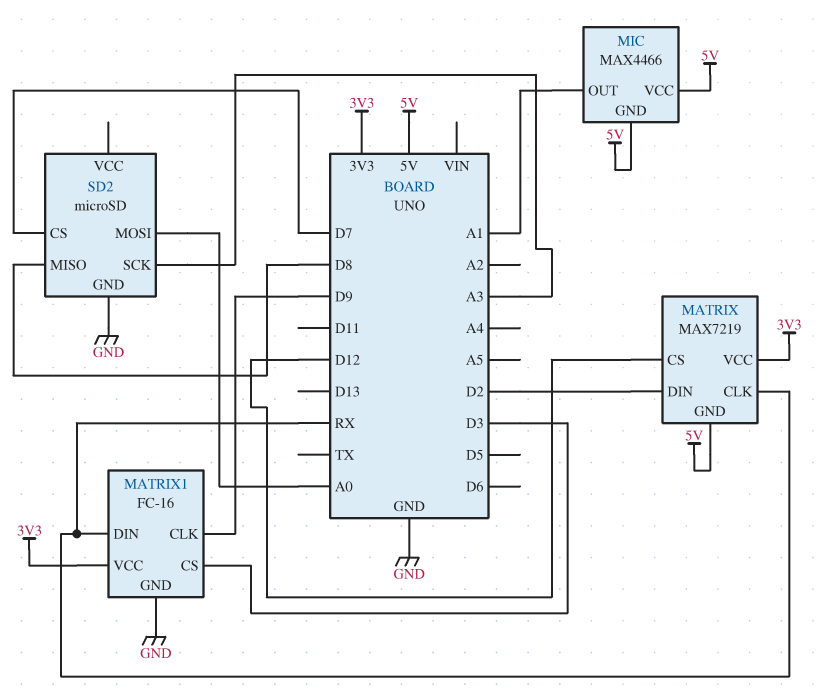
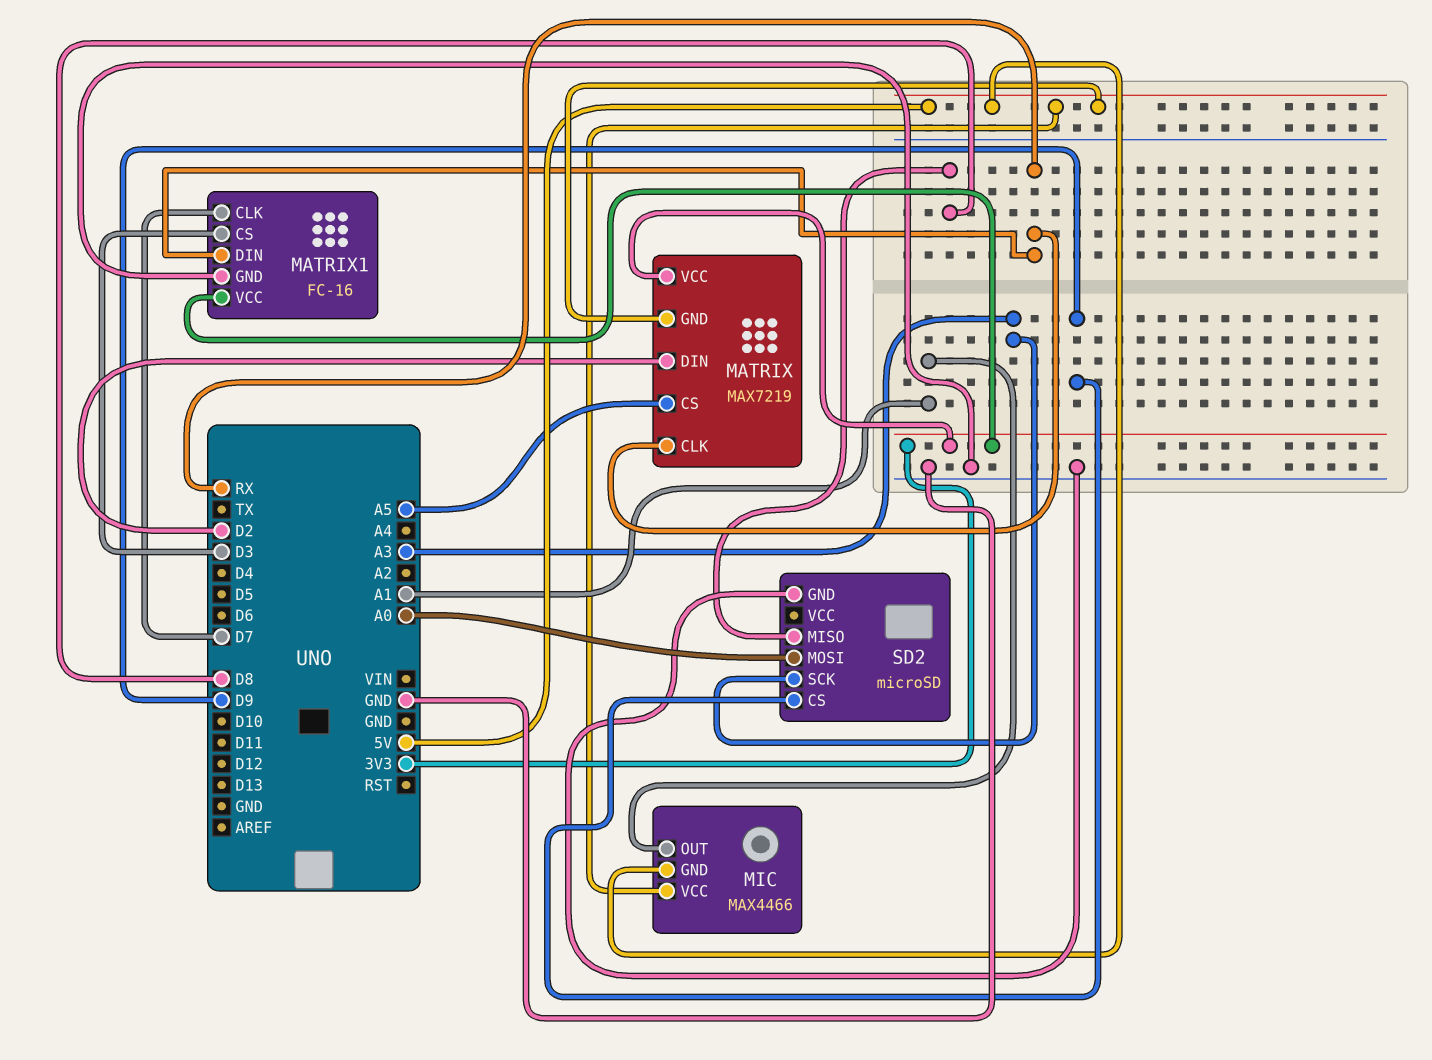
MATRIX pin CS: D12 -> A5
MATRIX1 pin CLK: D9 -> D7
SD2 pin CS: D7 -> D9

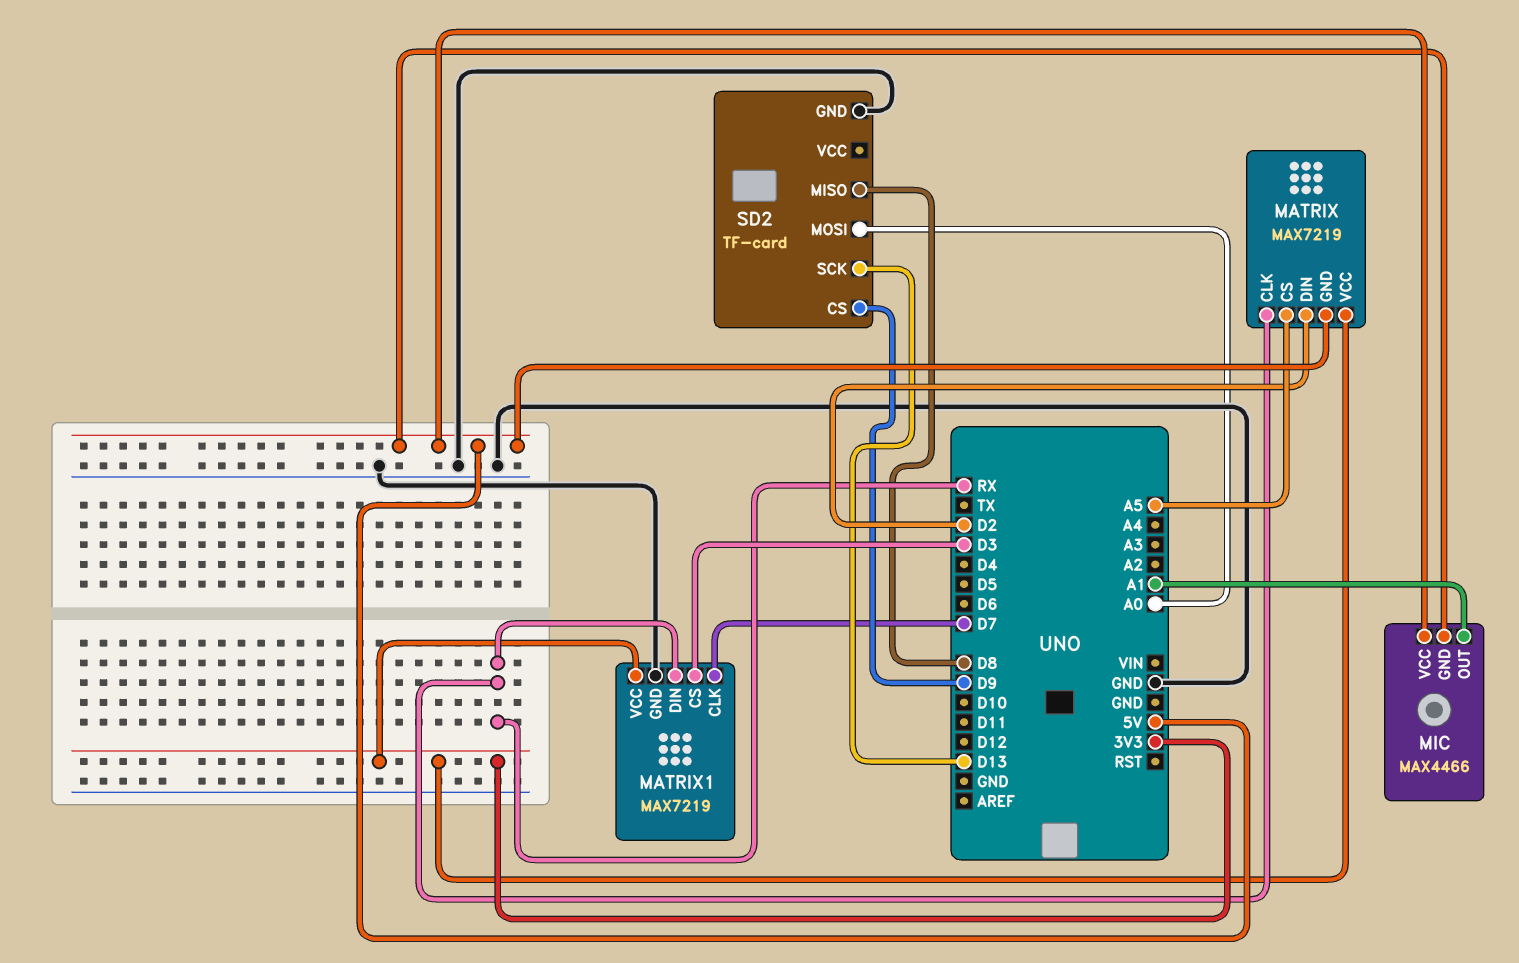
MATRIX1: FC-16 -> MAX7219
SD2: microSD -> TF-card
SD2 pin SCK: A3 -> D13

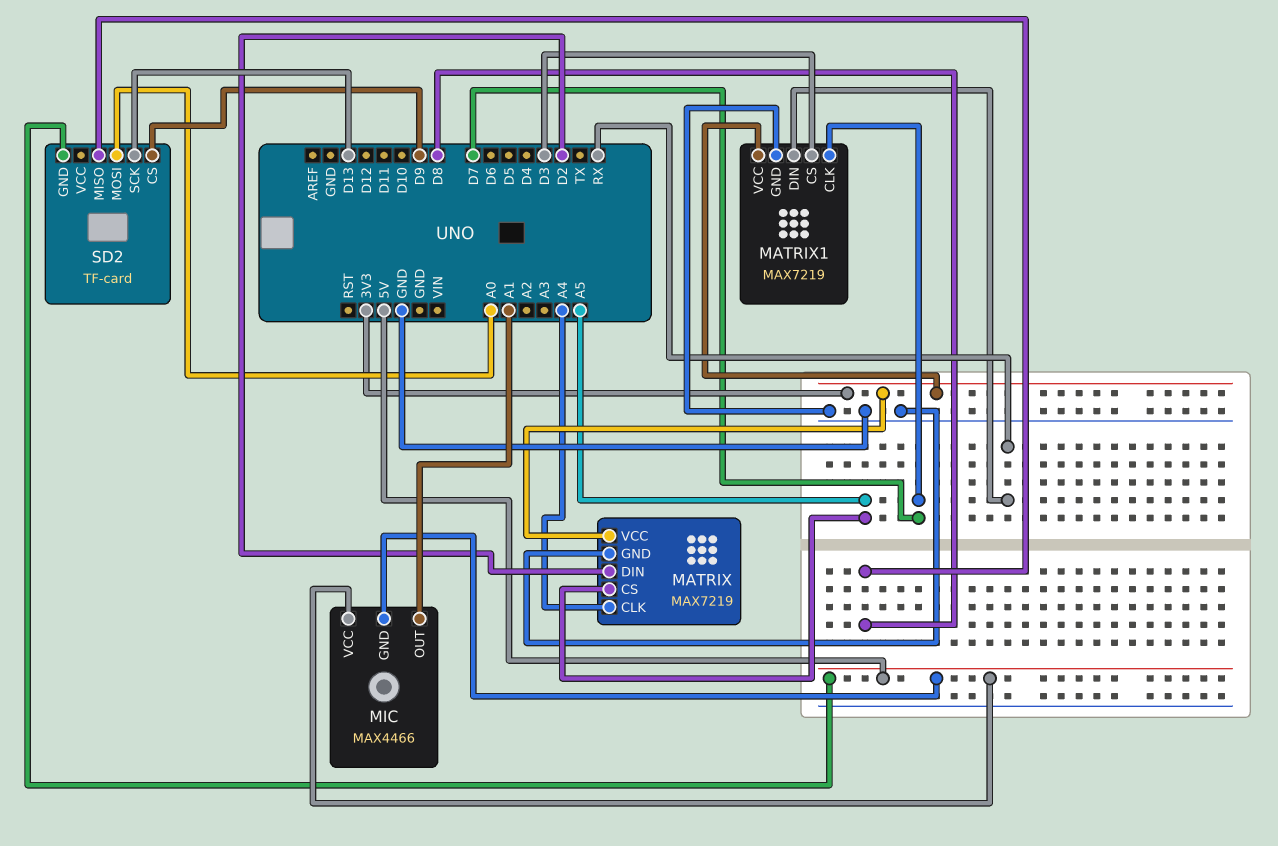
MATRIX pin CLK: RX -> A4
MATRIX pin GND: 5V -> GND
SD2 pin GND: GND -> 5V

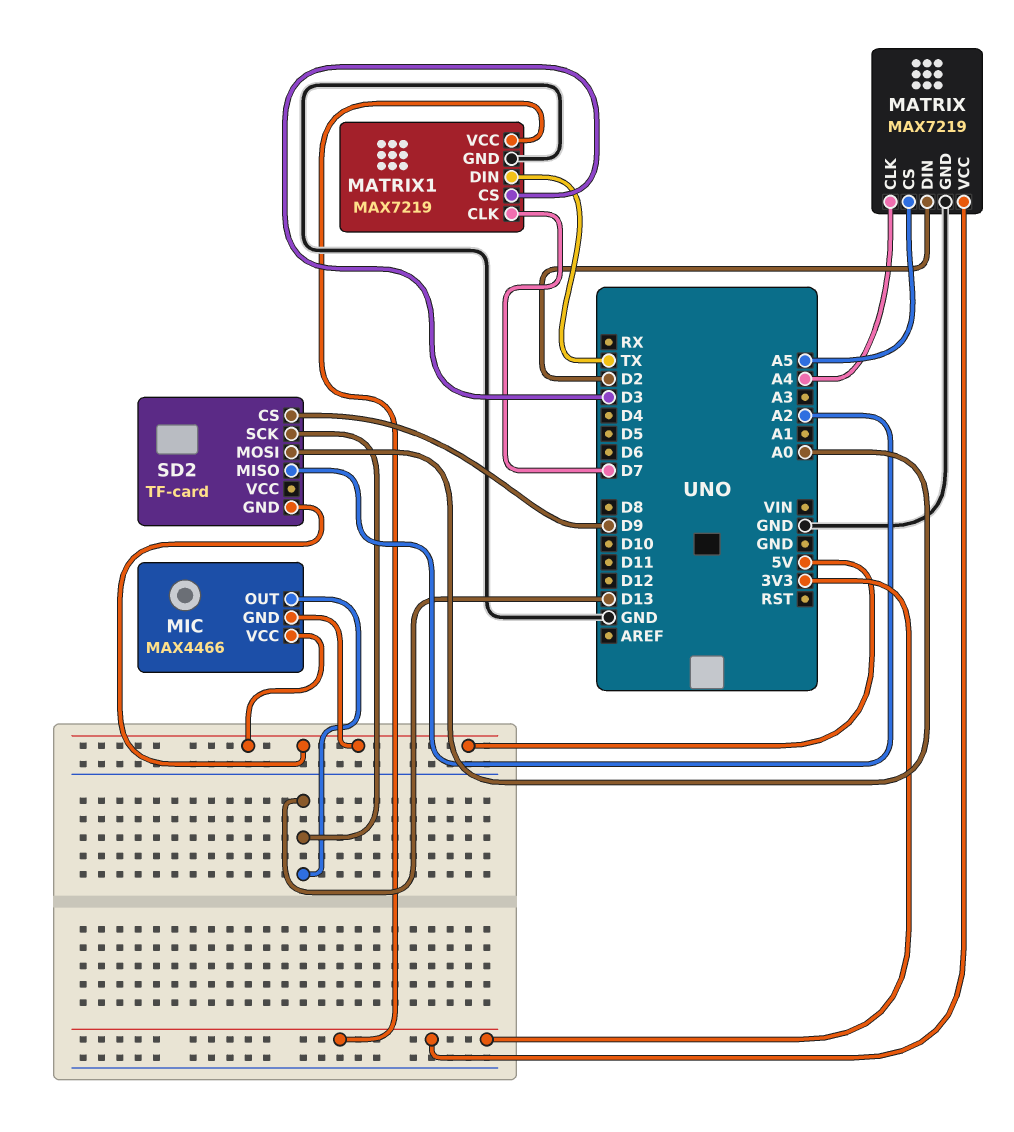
MATRIX1 pin DIN: RX -> TX
MIC pin OUT: A1 -> D13
SD2 pin MISO: D8 -> A2

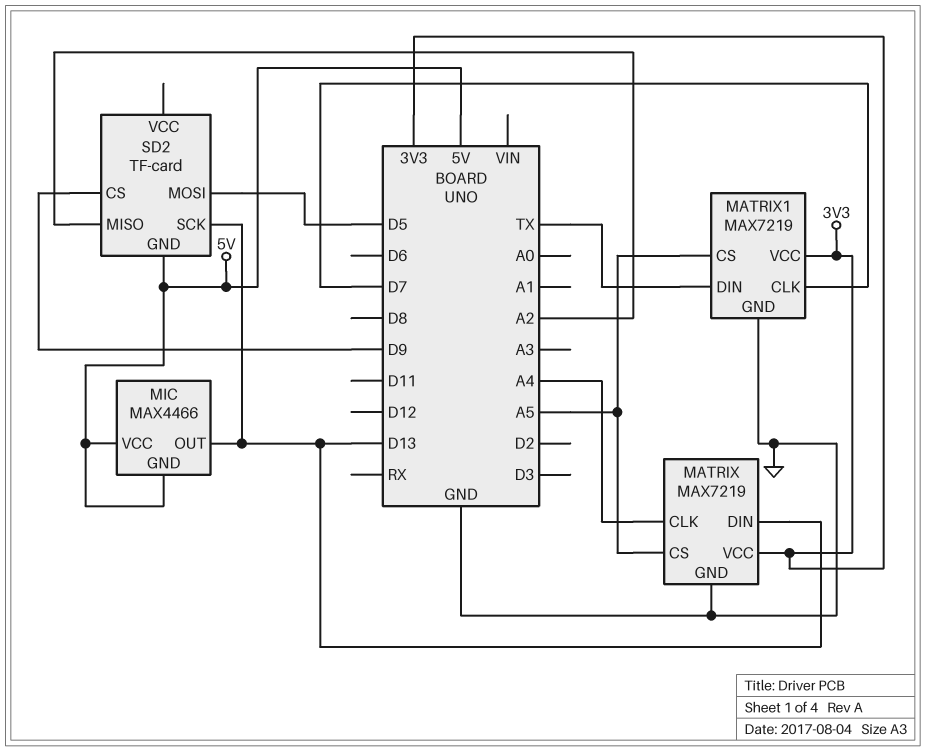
MATRIX pin DIN: D2 -> D13
MATRIX1 pin CS: D3 -> A5
SD2 pin MOSI: A0 -> D5

